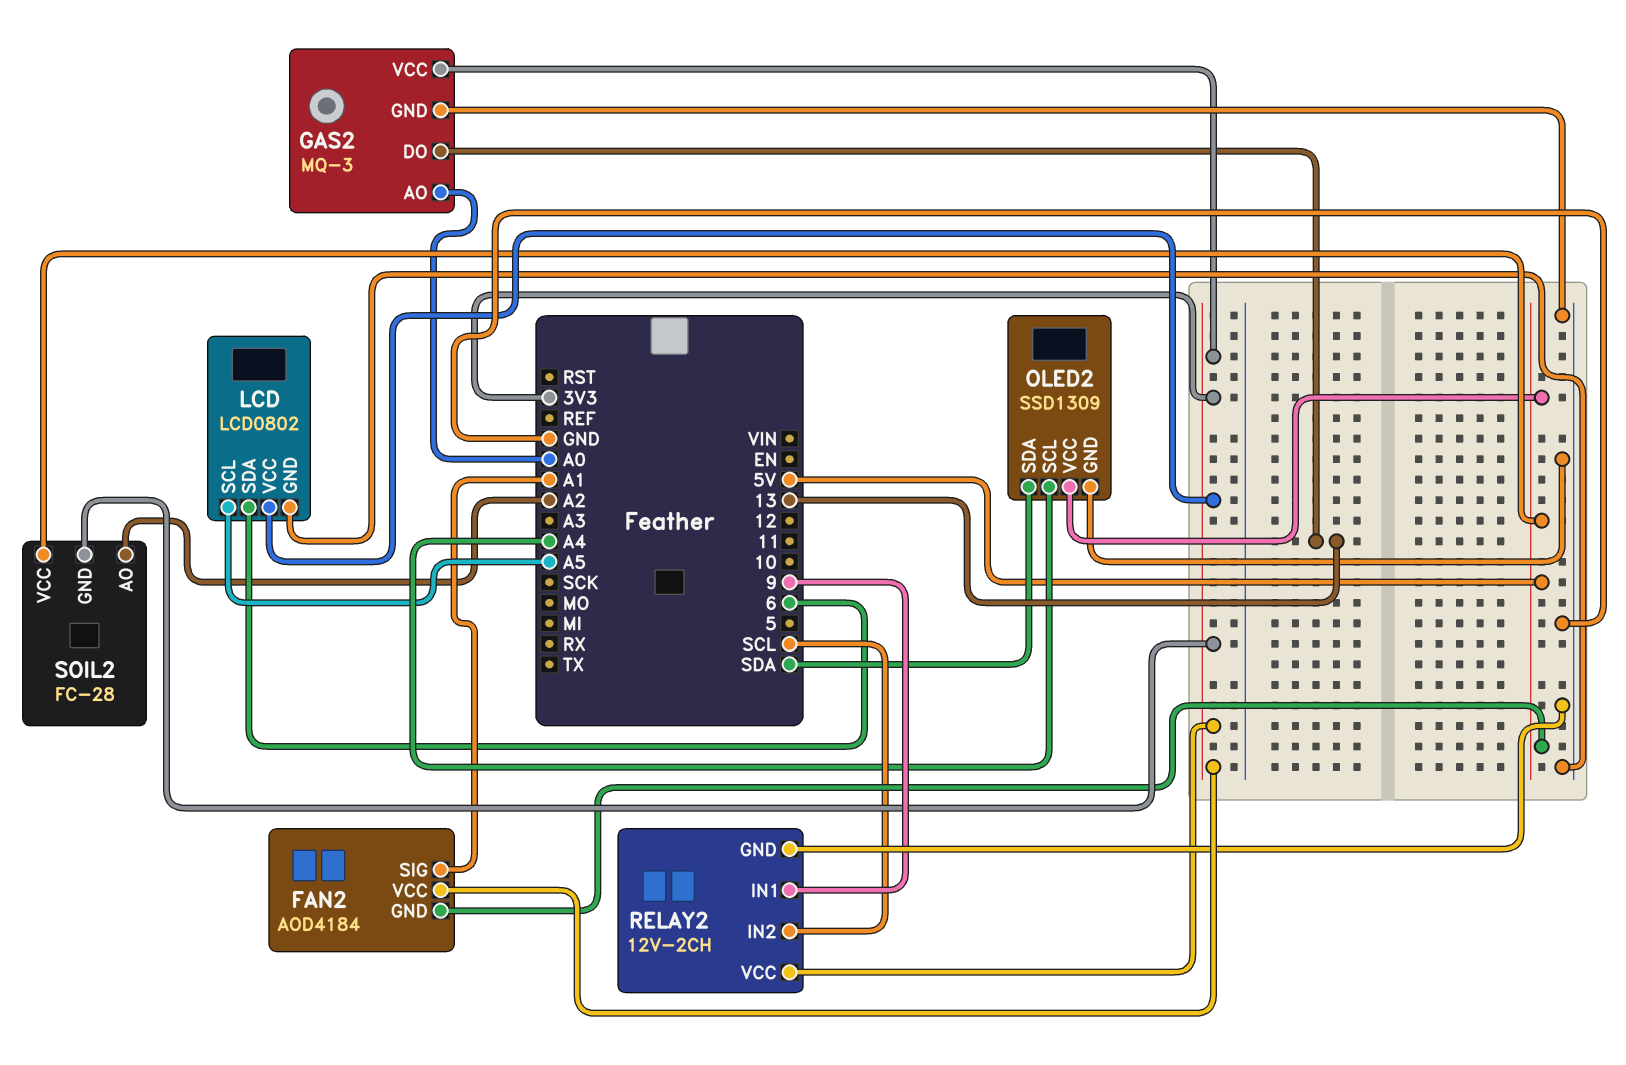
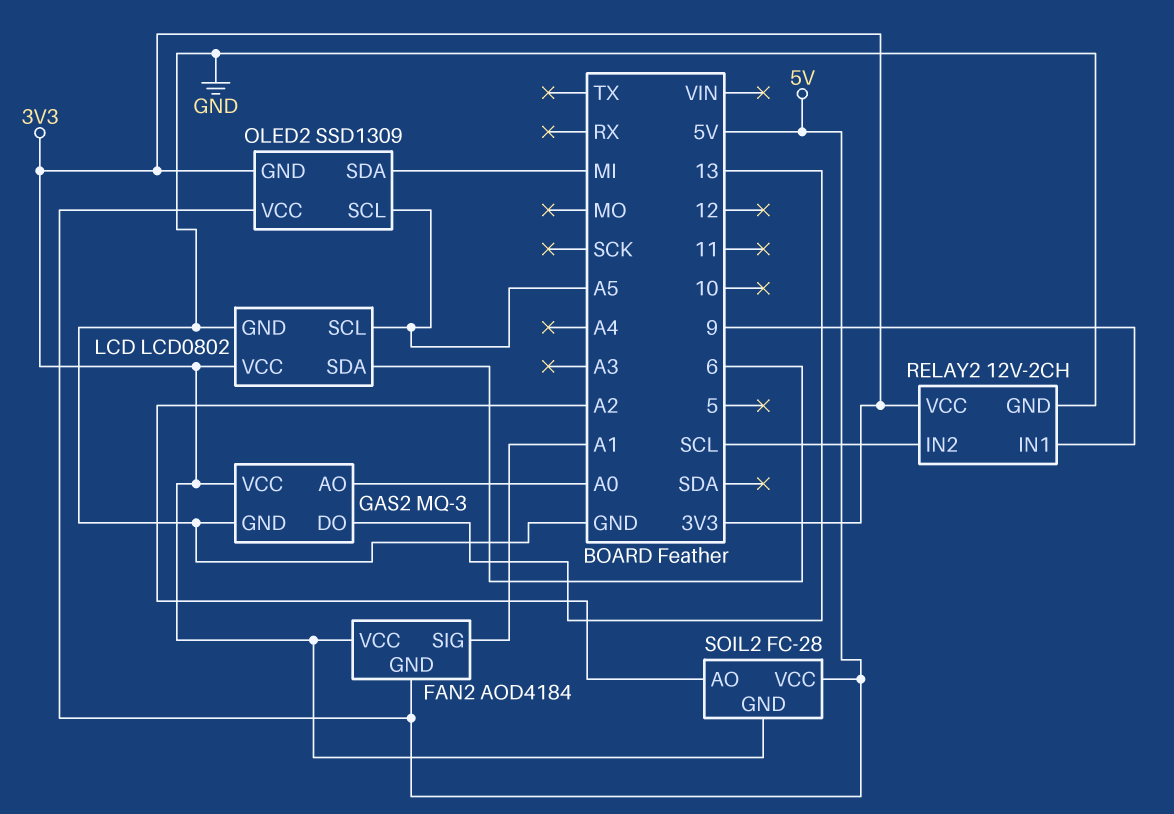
OLED2 pin GND: GND -> 3V3
OLED2 pin SCL: A4 -> A5
OLED2 pin SDA: SDA -> MI

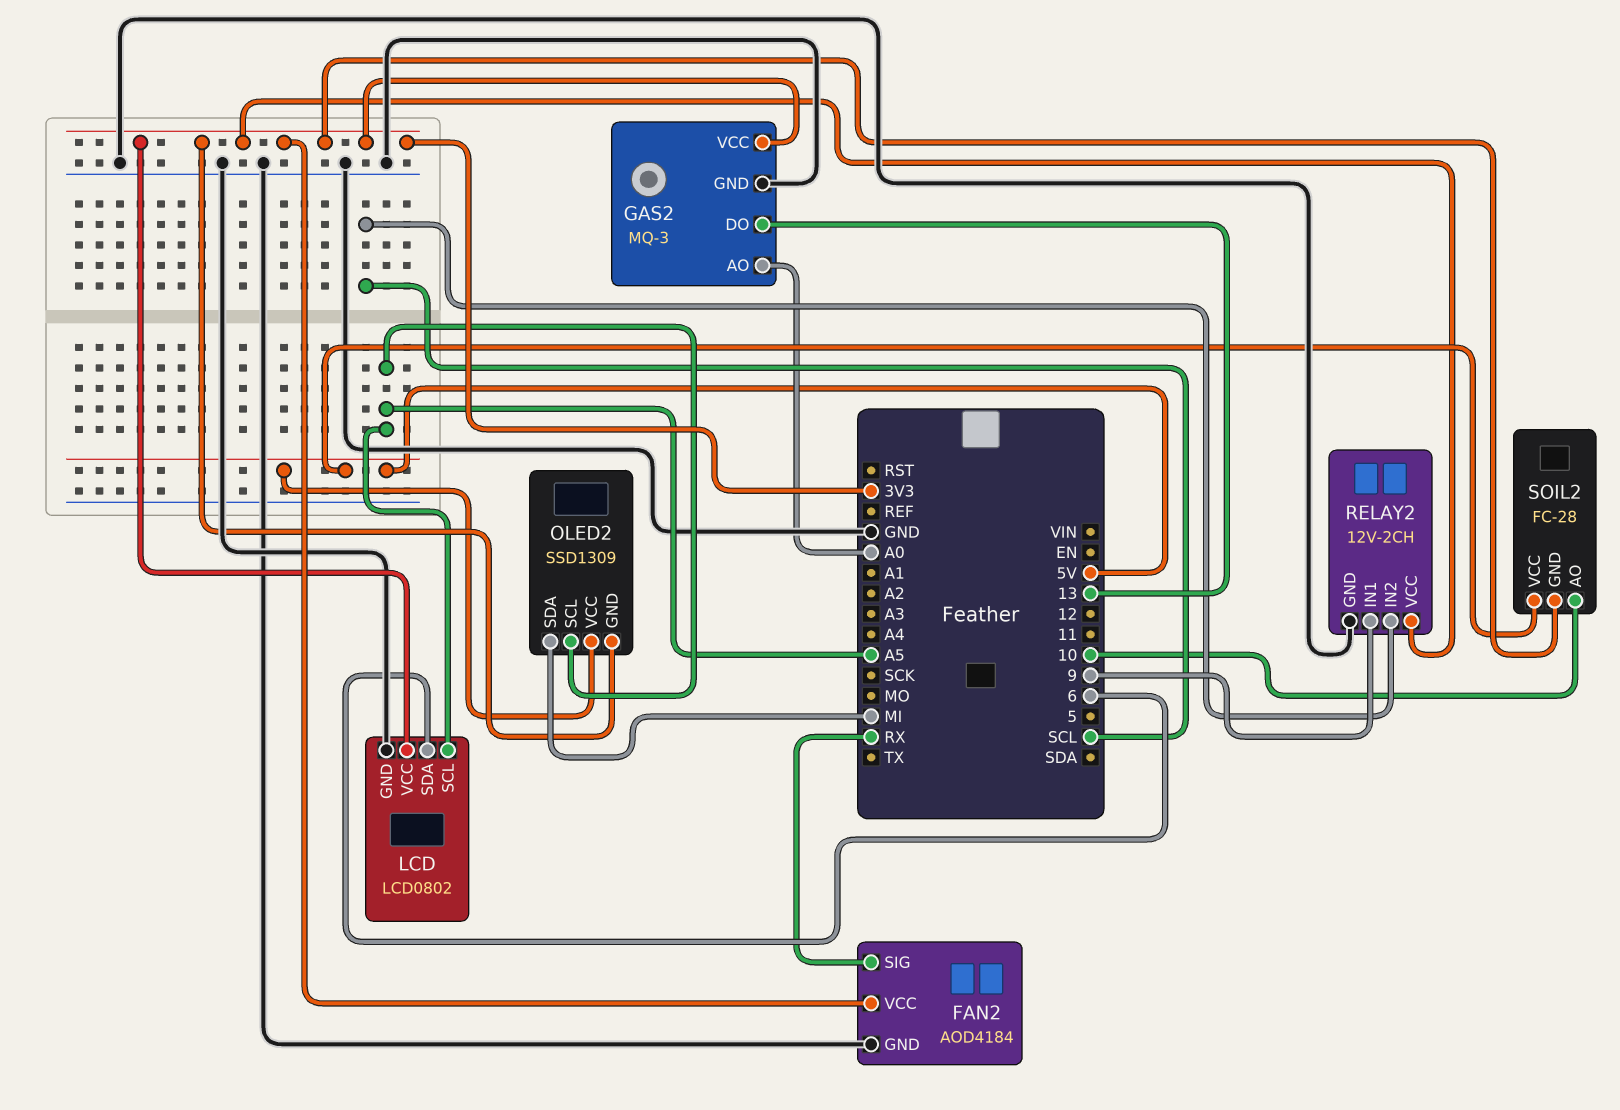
FAN2 pin GND: 5V -> GND
FAN2 pin SIG: A1 -> RX
SOIL2 pin AO: A2 -> 10

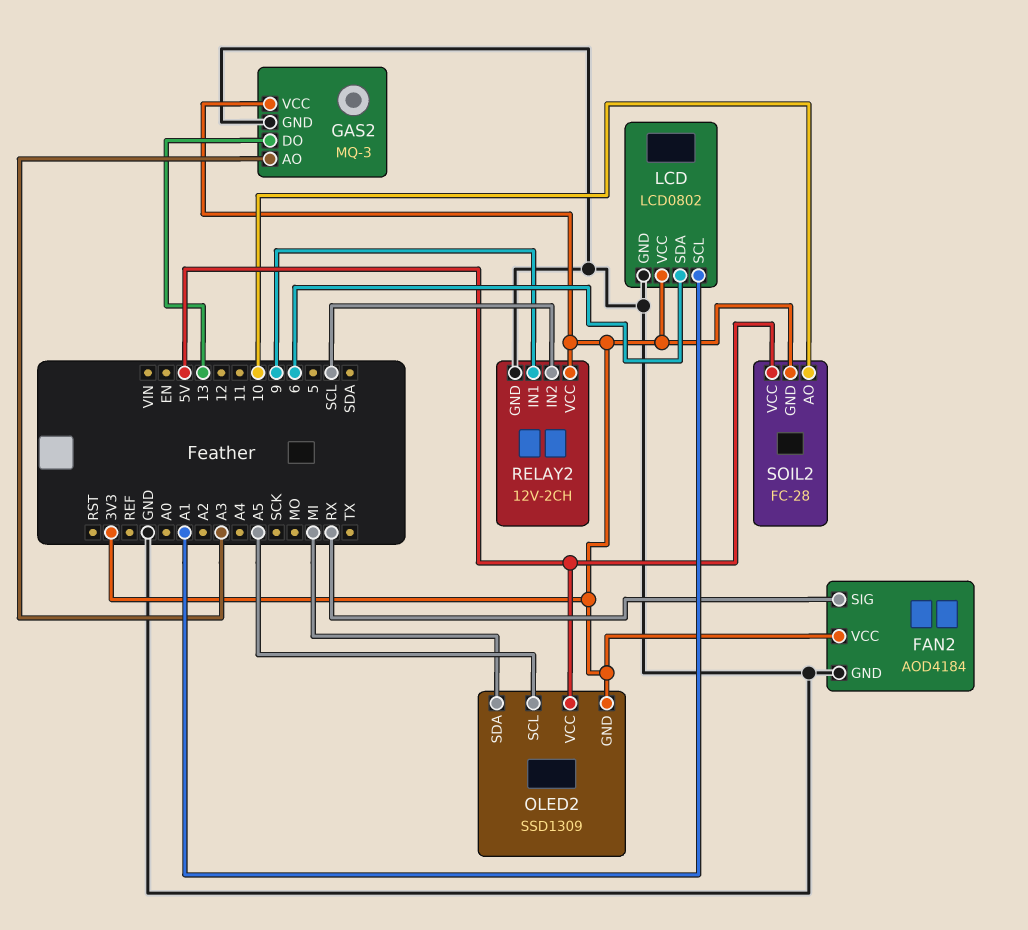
GAS2 pin AO: A0 -> A3
LCD pin SCL: A5 -> A1

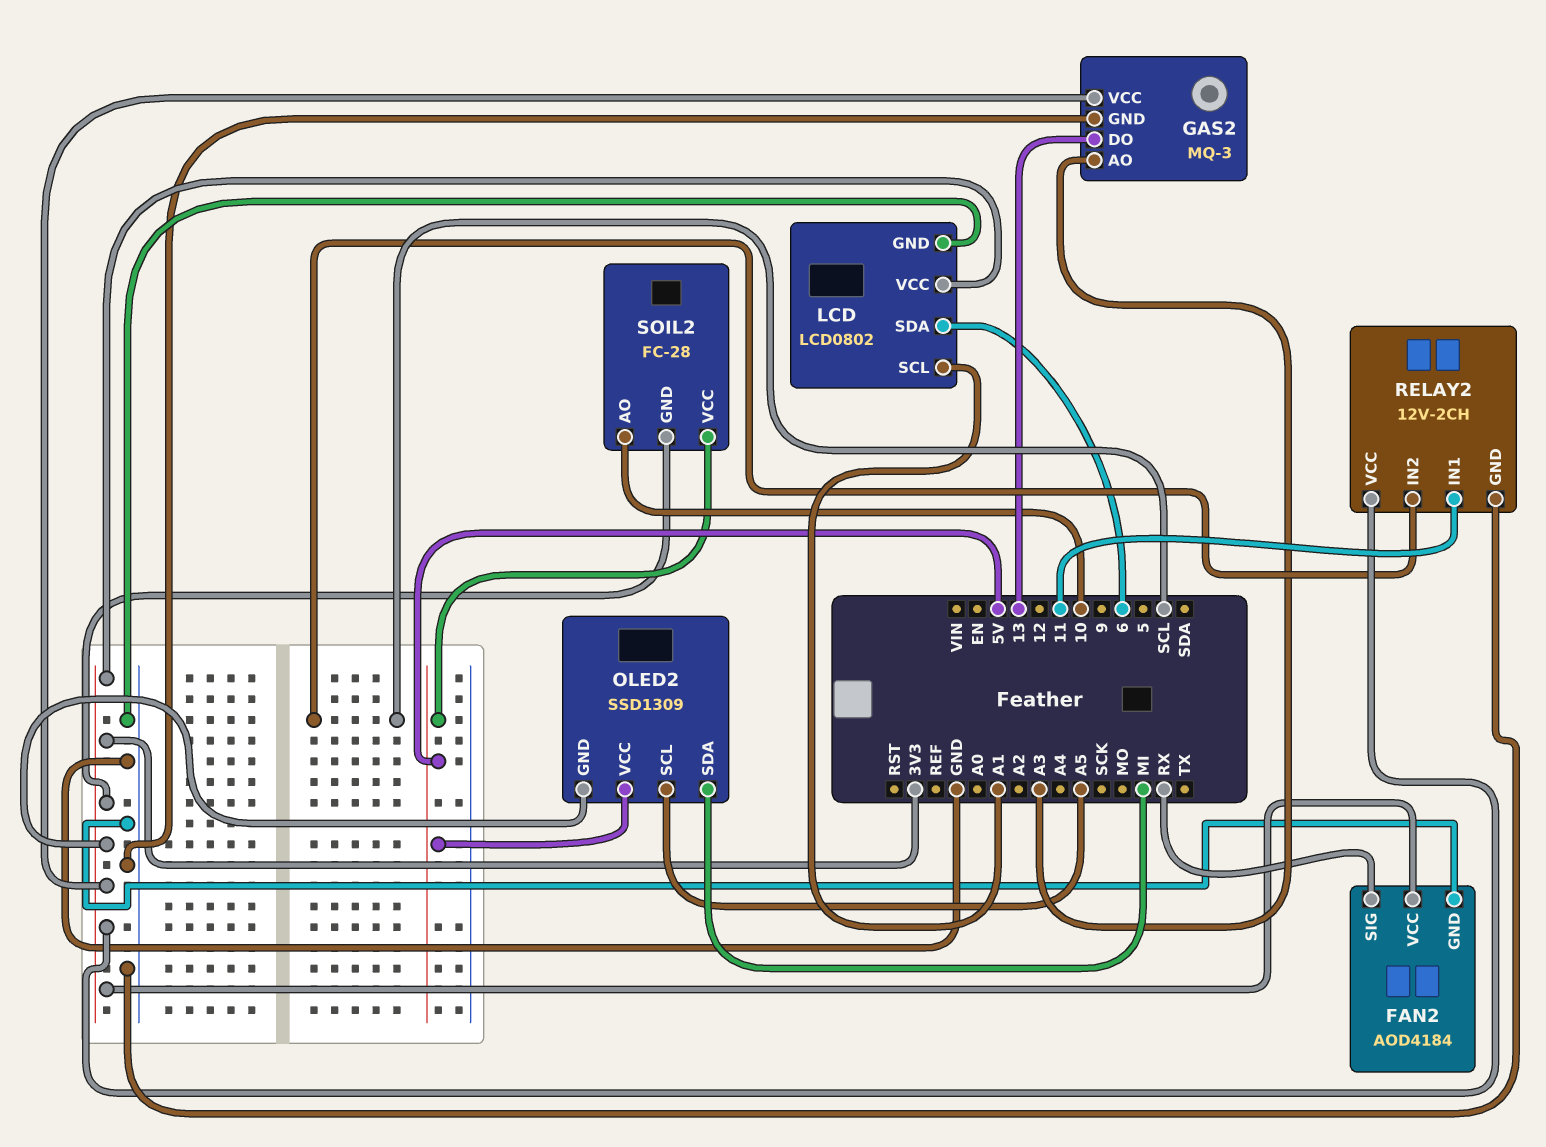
RELAY2 pin IN1: 9 -> 11

